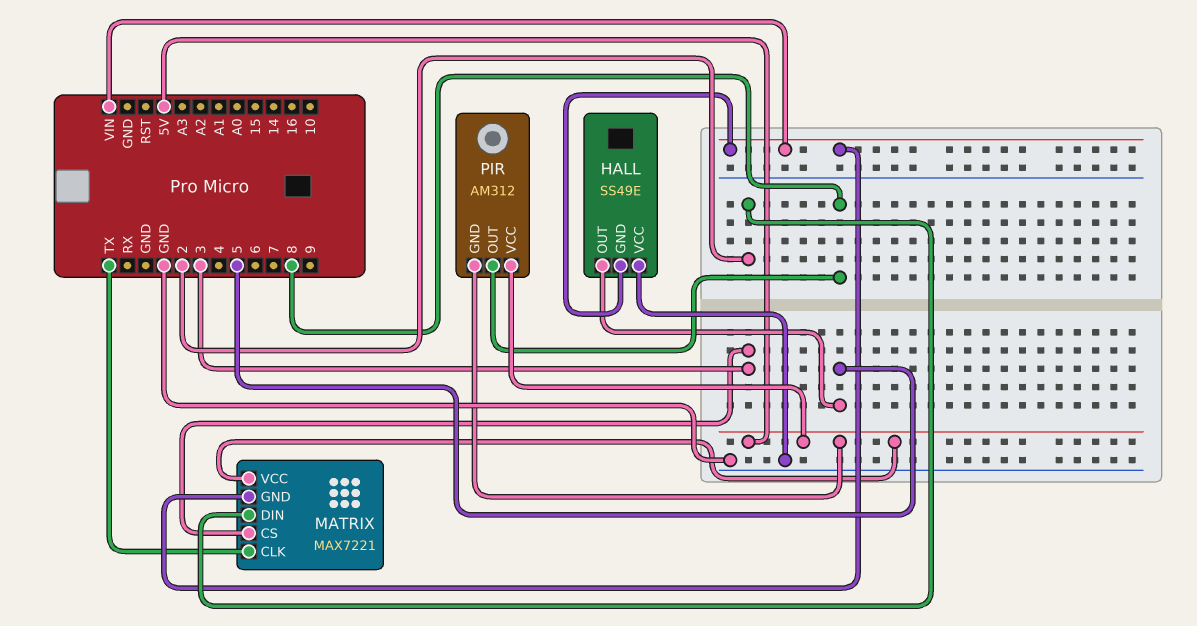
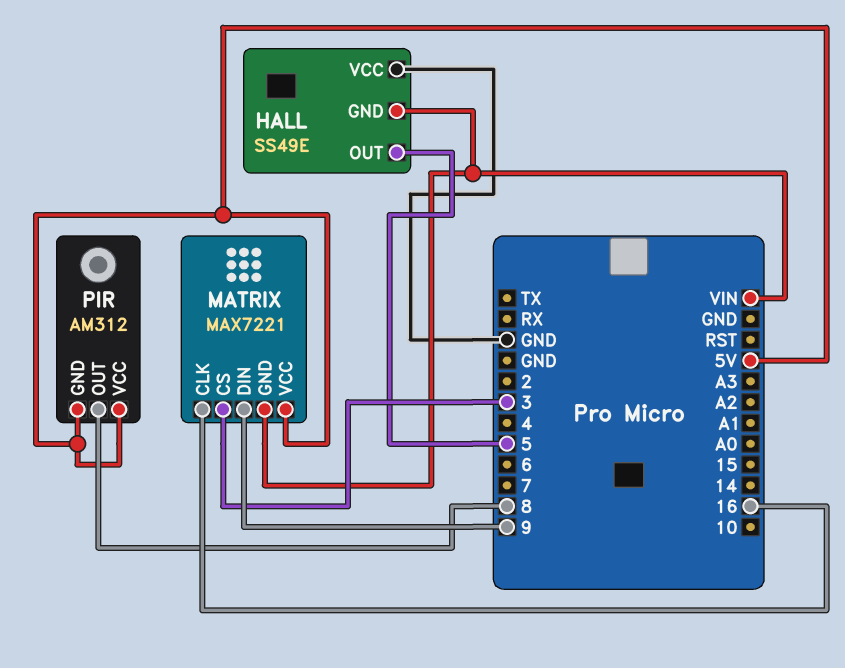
MATRIX pin CLK: TX -> 16
MATRIX pin DIN: 2 -> 9

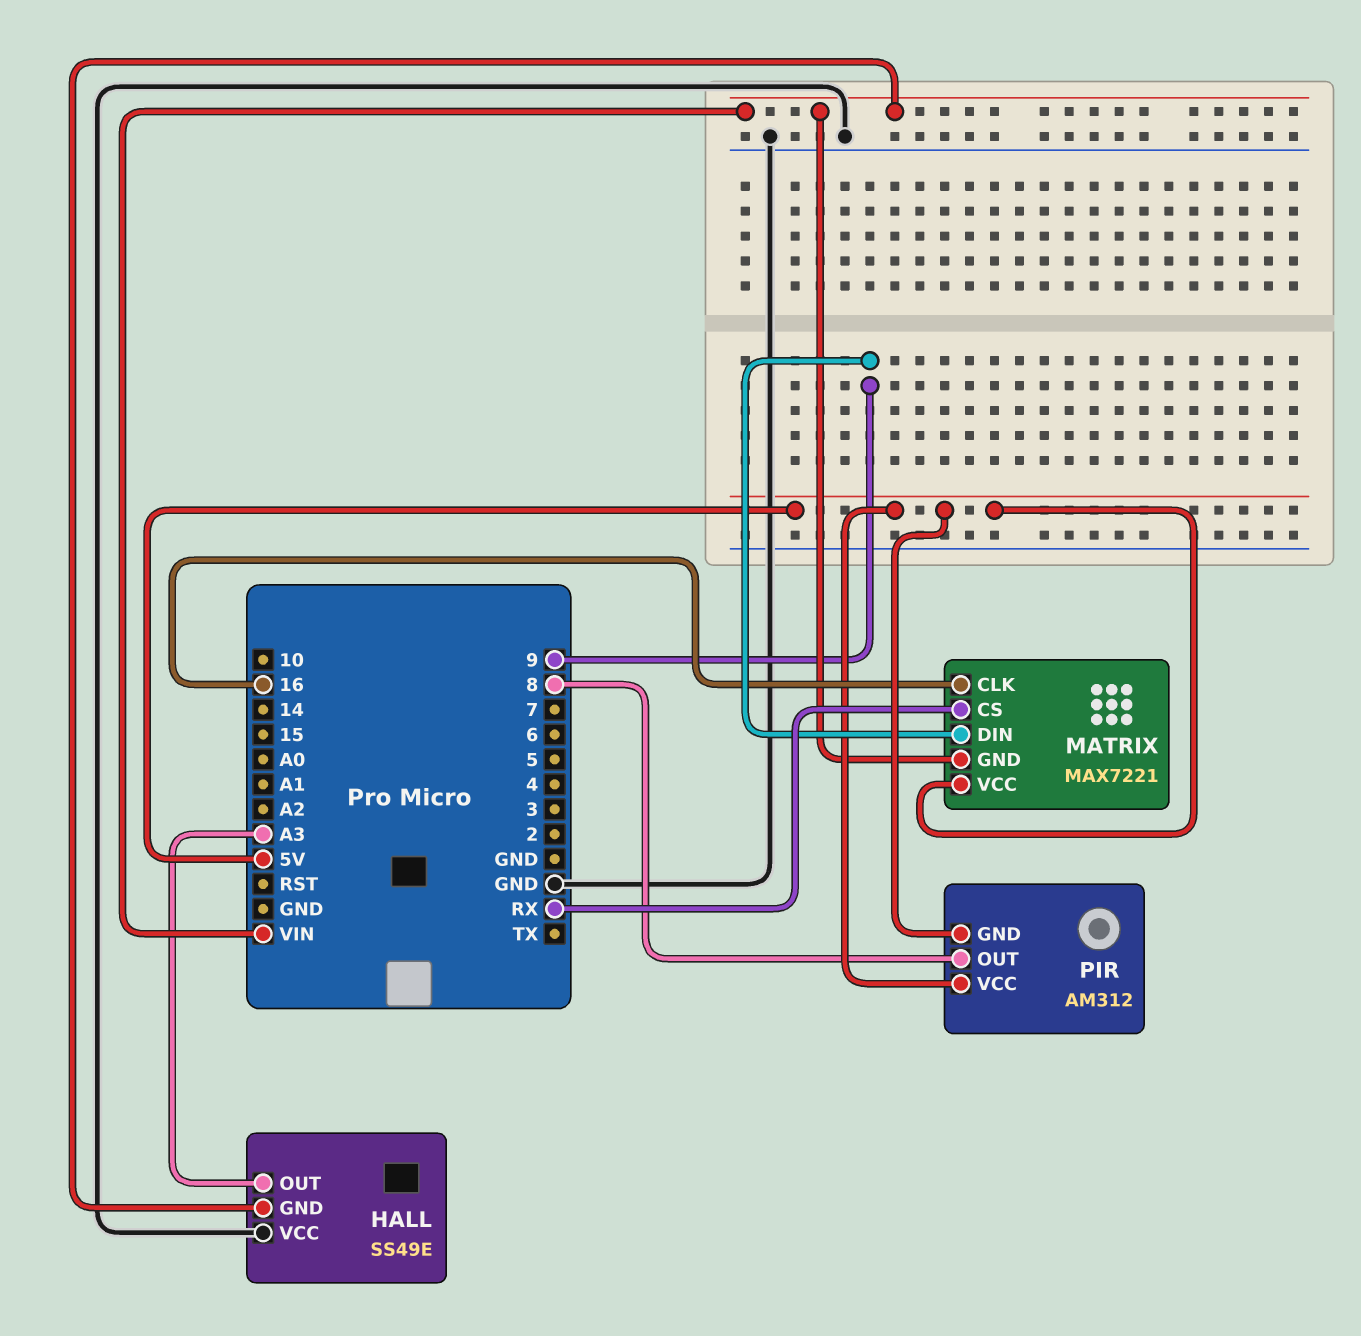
HALL pin OUT: 5 -> A3
MATRIX pin CS: 3 -> RX

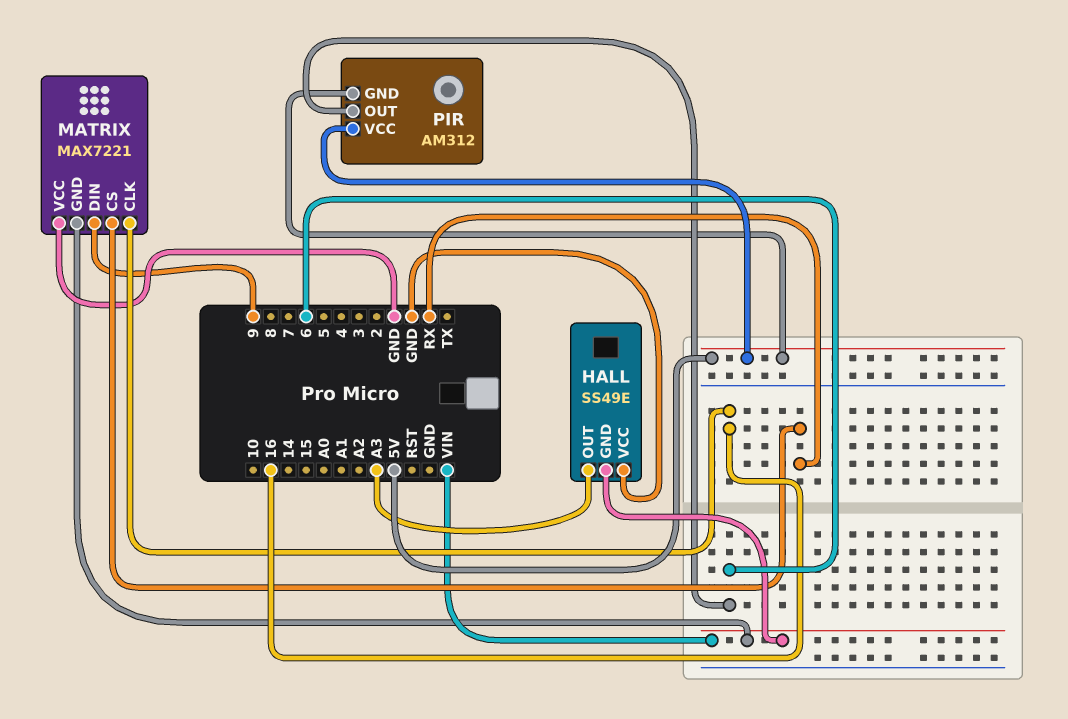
MATRIX pin VCC: 5V -> GND
PIR pin OUT: 8 -> 6

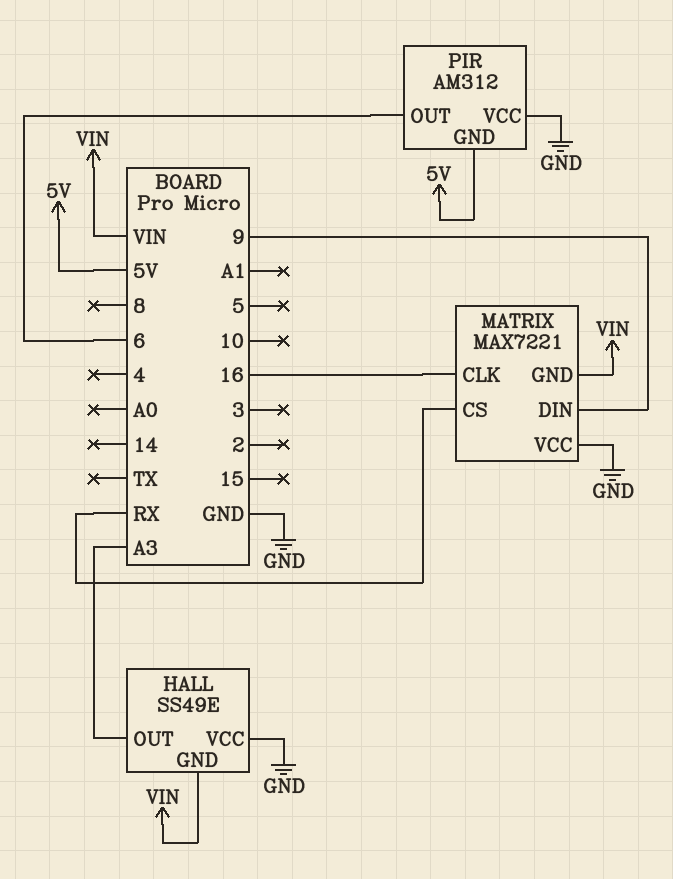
PIR pin VCC: 5V -> GND

